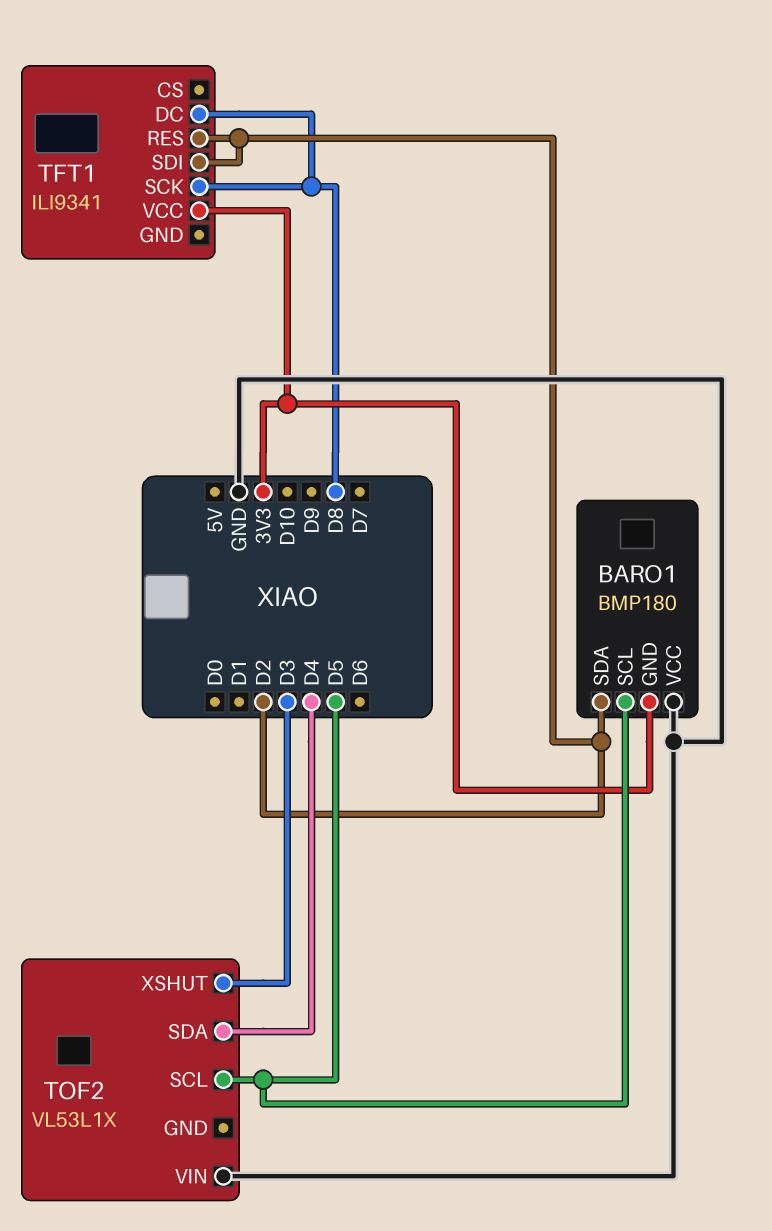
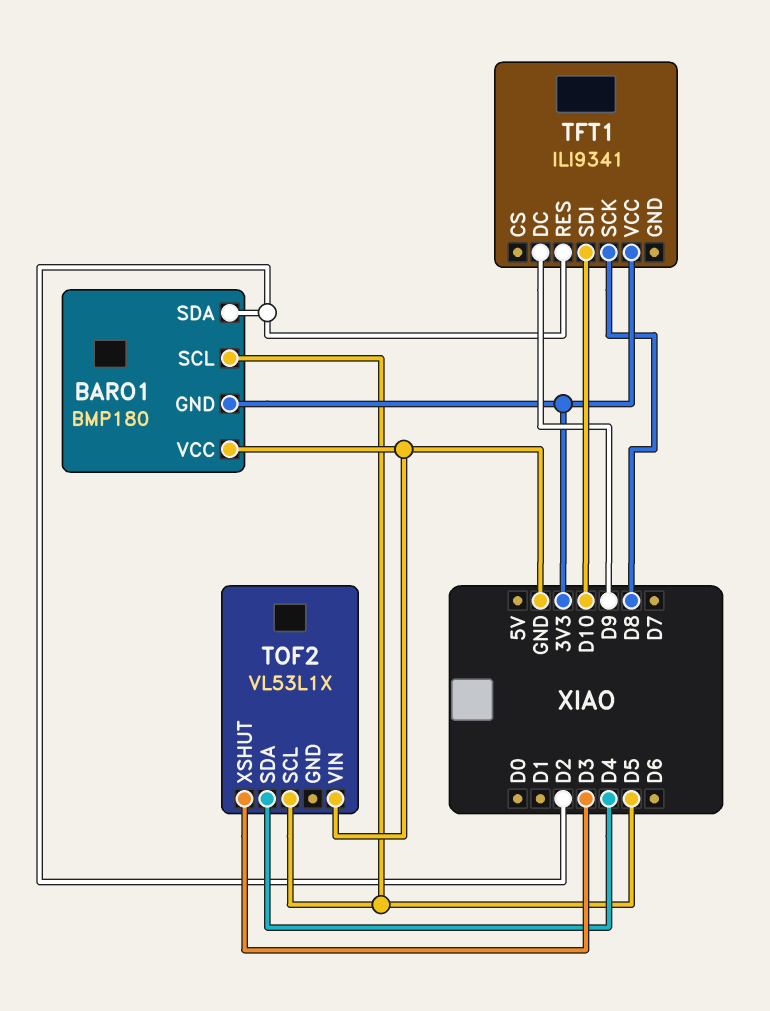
TFT1 pin DC: D8 -> D9
TFT1 pin SDI: D2 -> D10

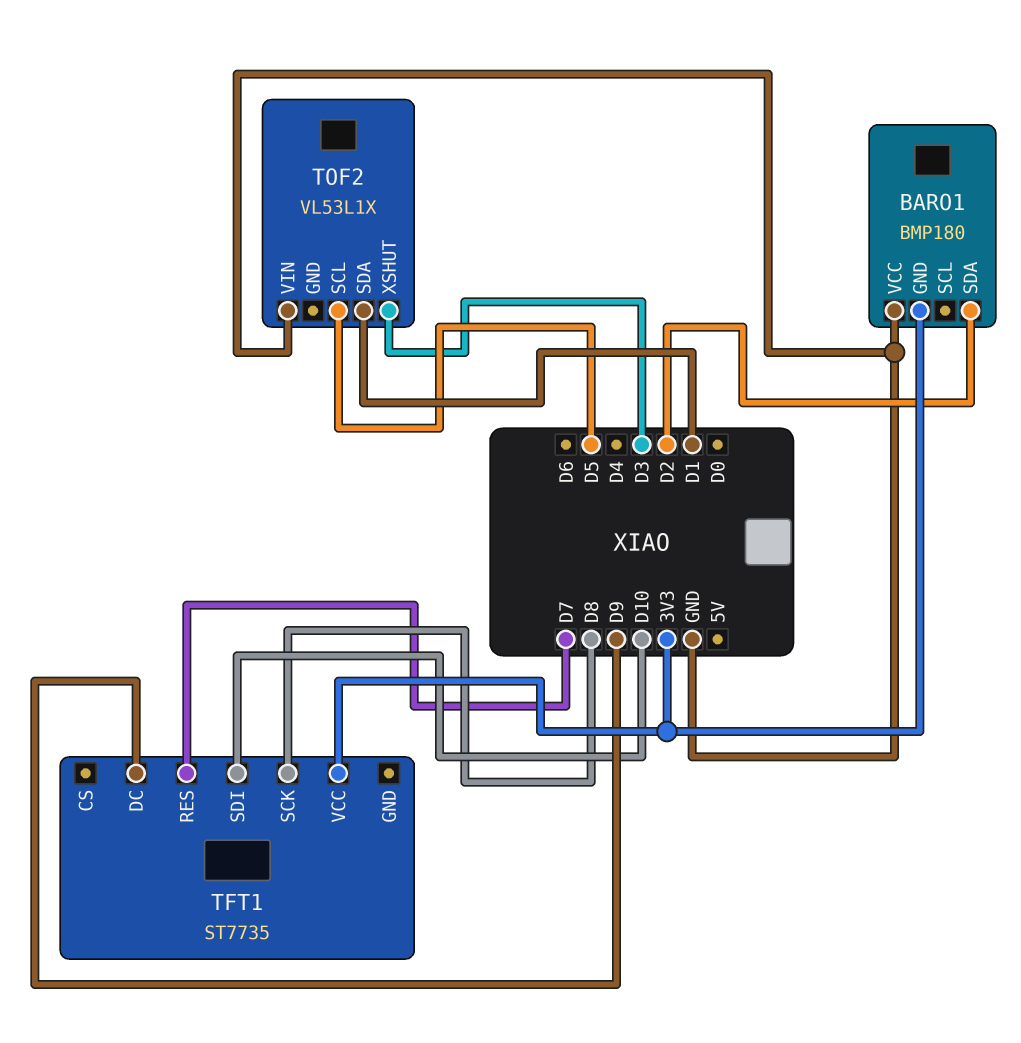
BARO1 pin SCL: D5 -> none
TFT1: ILI9341 -> ST7735
TFT1 pin RES: D2 -> D7
TOF2 pin SDA: D4 -> D1

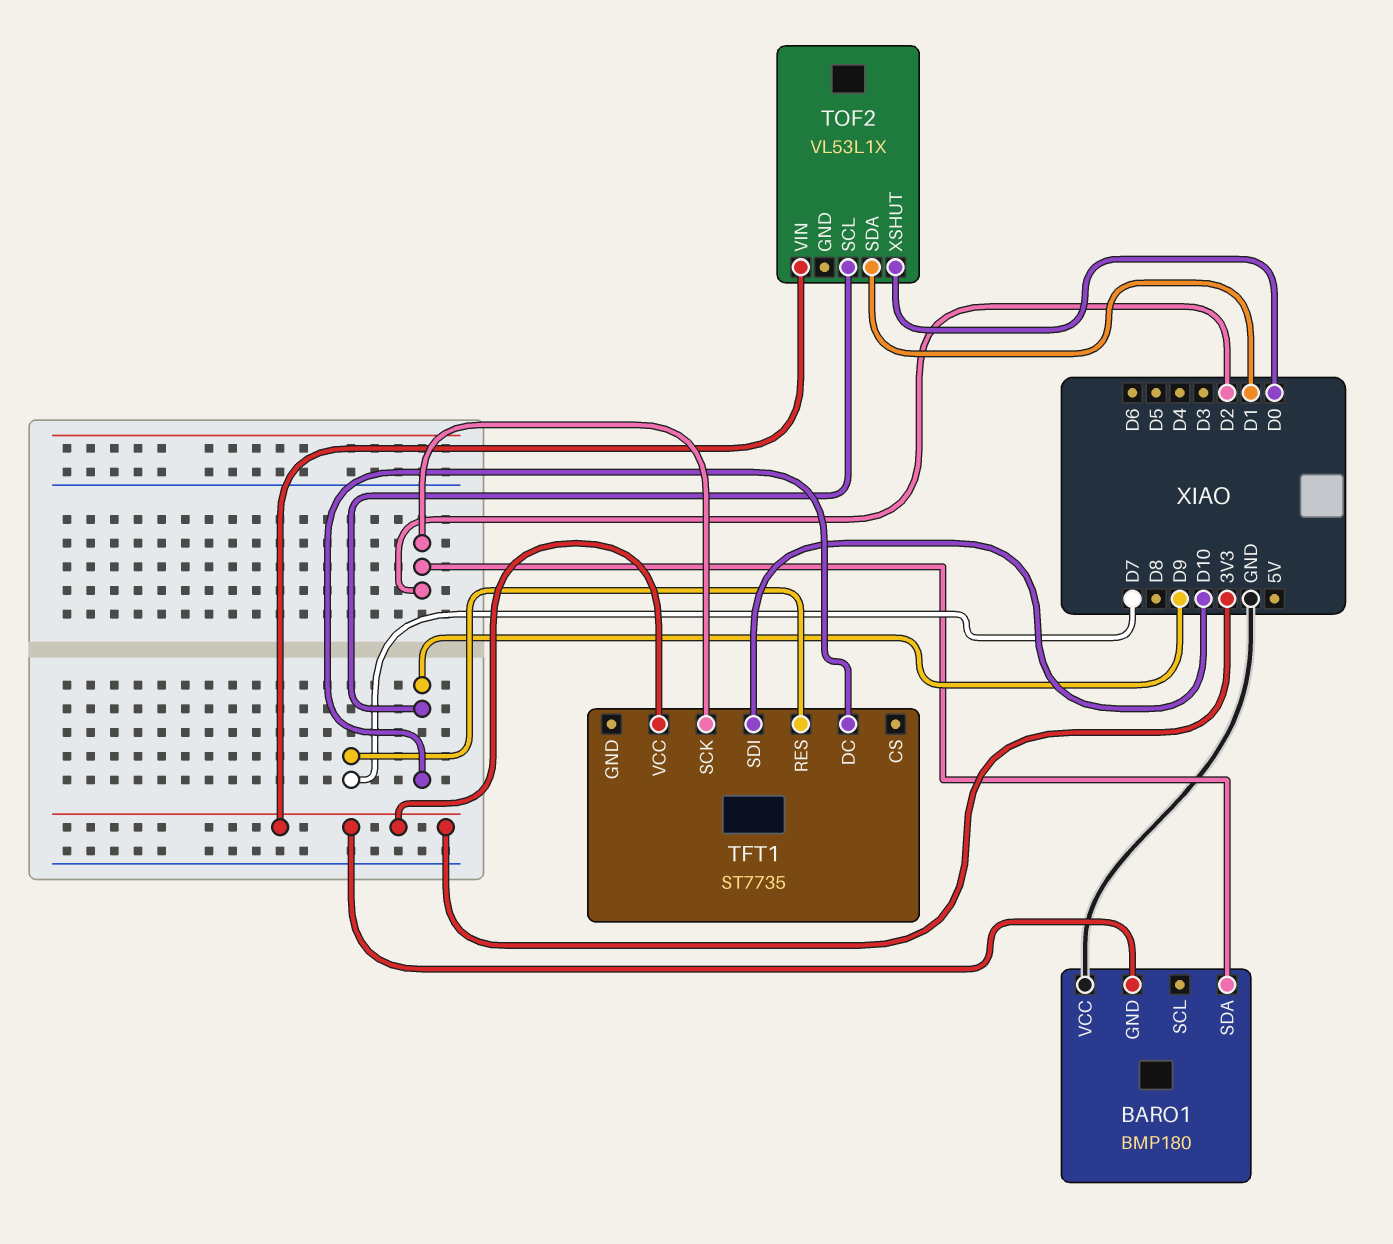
TFT1 pin SCK: D8 -> D2
TOF2 pin SCL: D5 -> D9
TOF2 pin VIN: GND -> 3V3
TOF2 pin XSHUT: D3 -> D0

